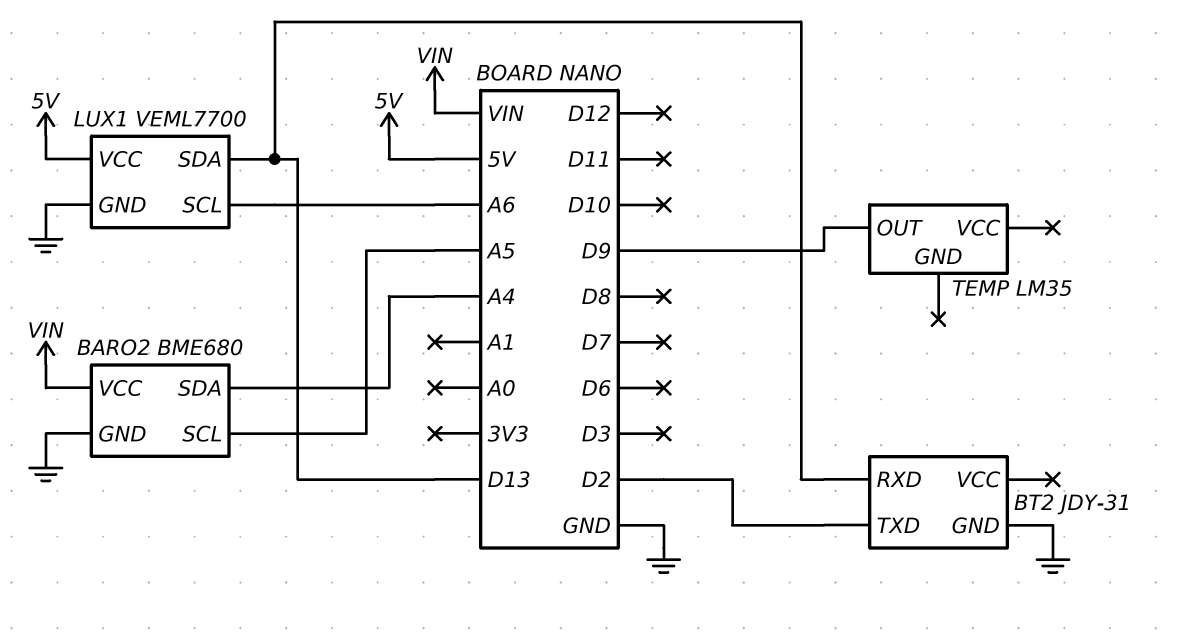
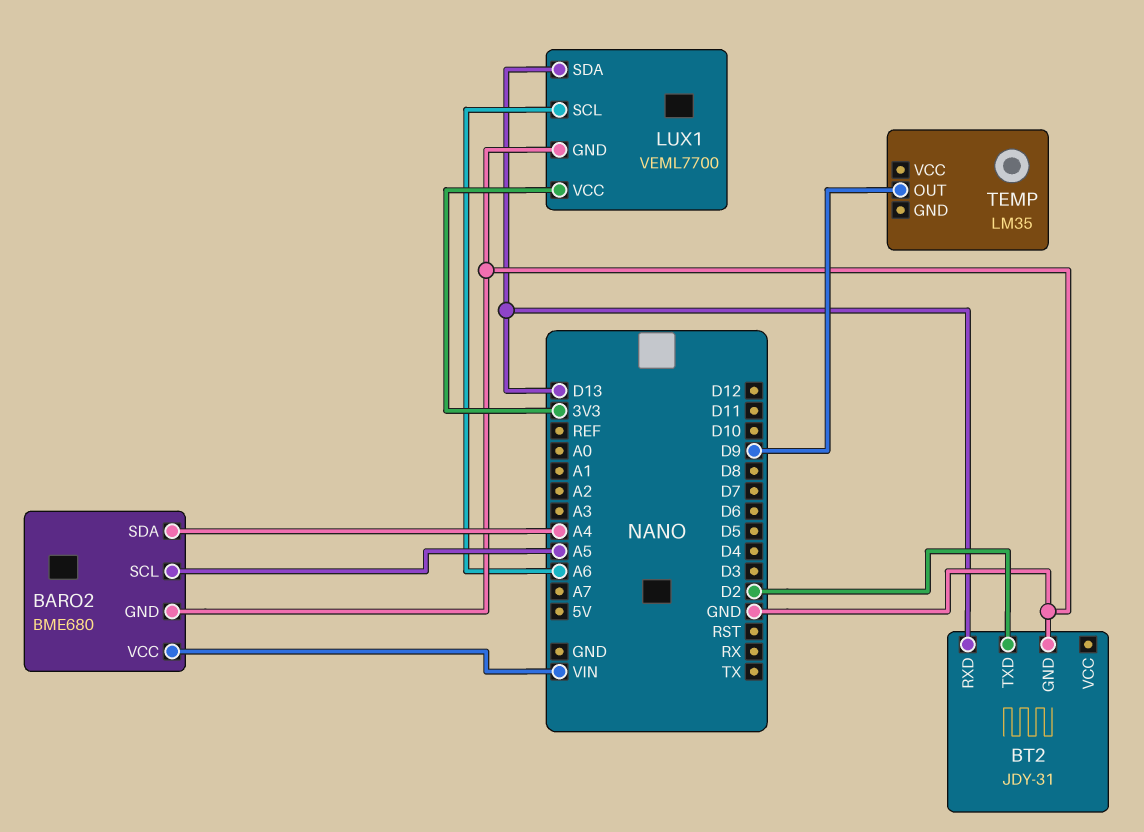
LUX1 pin VCC: 5V -> 3V3

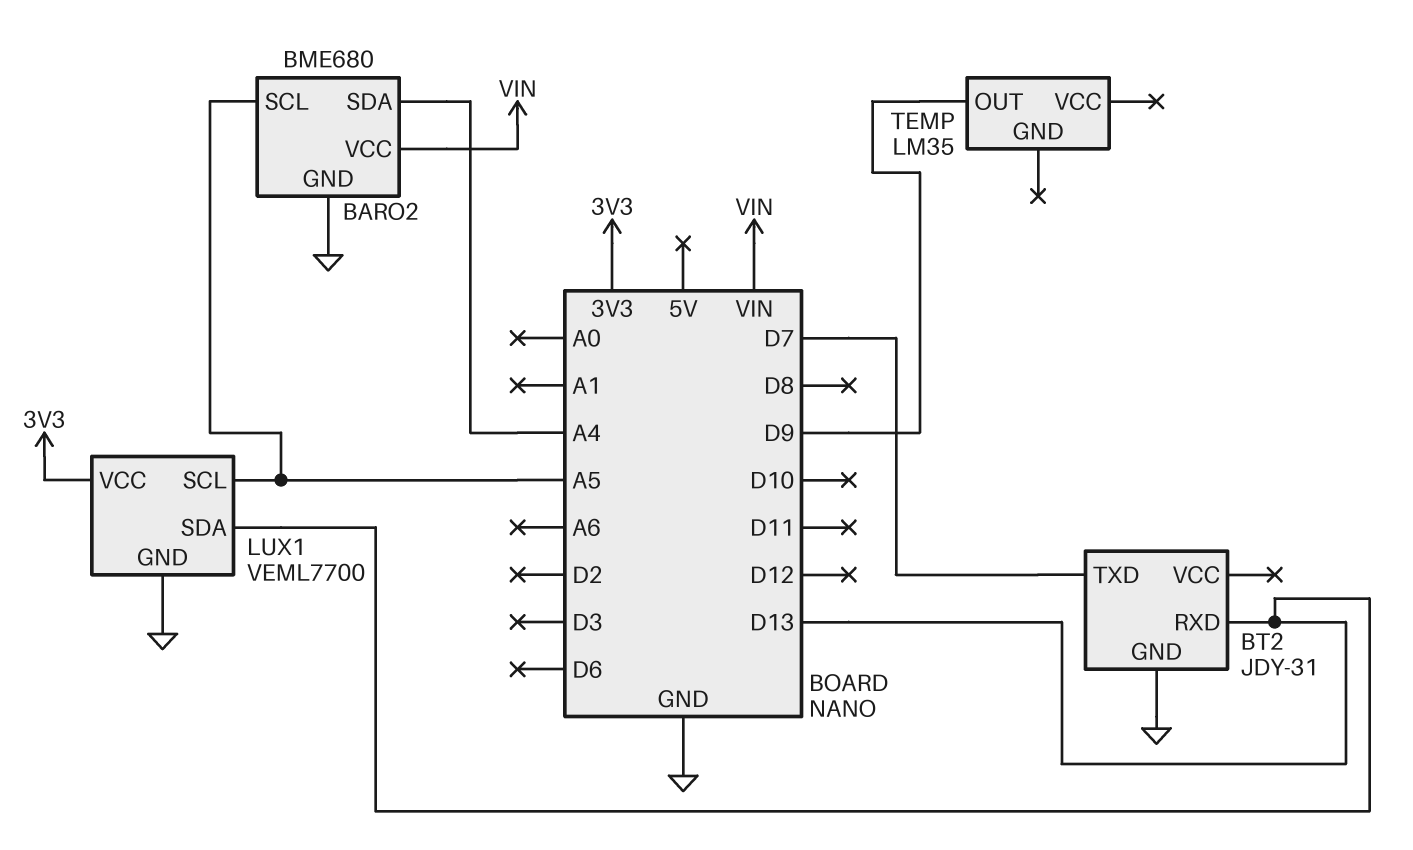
BT2 pin TXD: D2 -> D7
LUX1 pin SCL: A6 -> A5

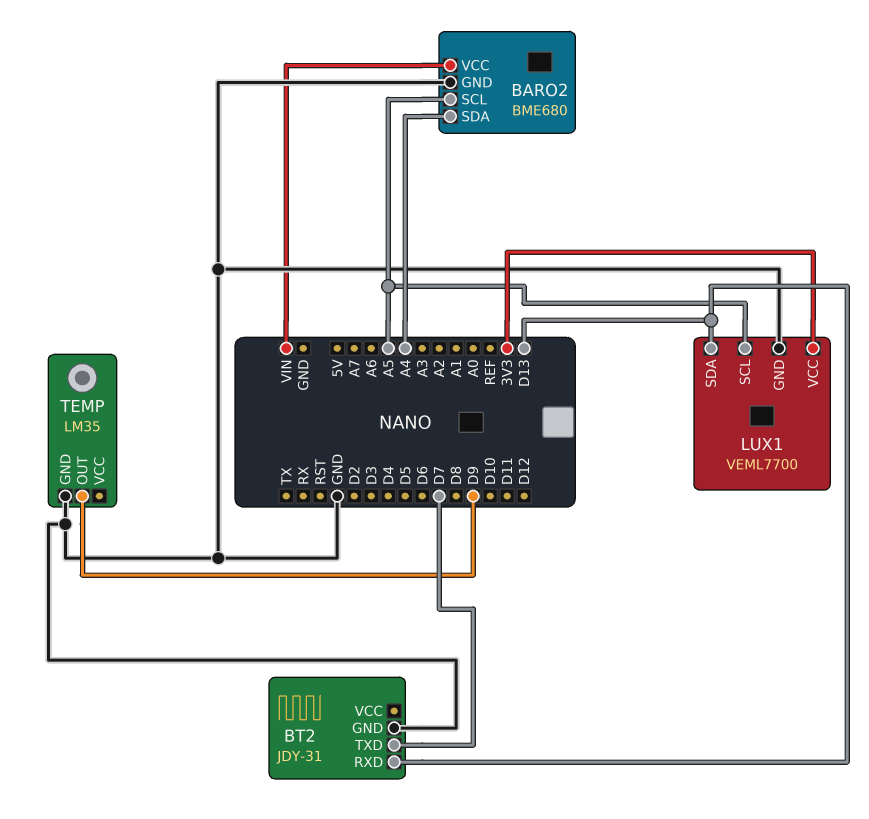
TEMP pin GND: none -> GND

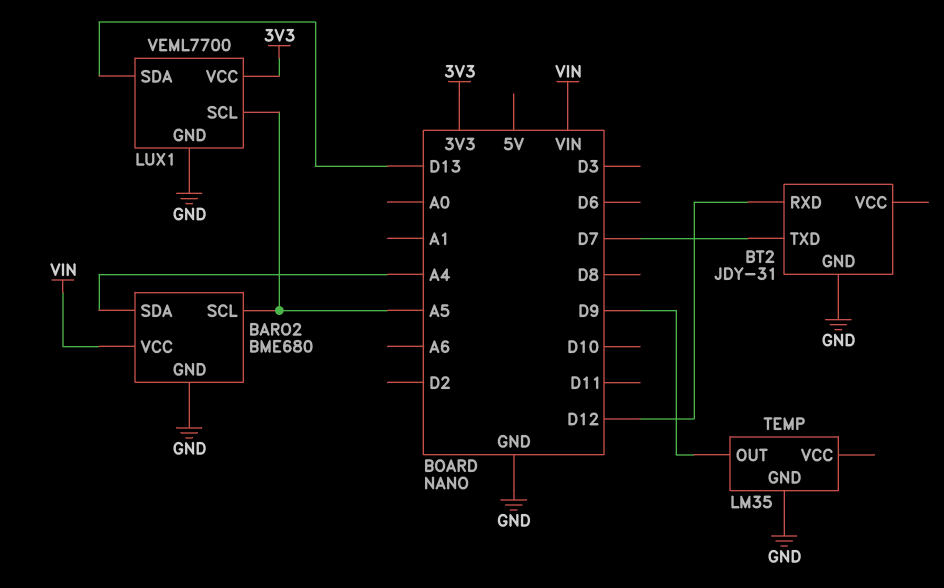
BT2 pin RXD: D13 -> D12

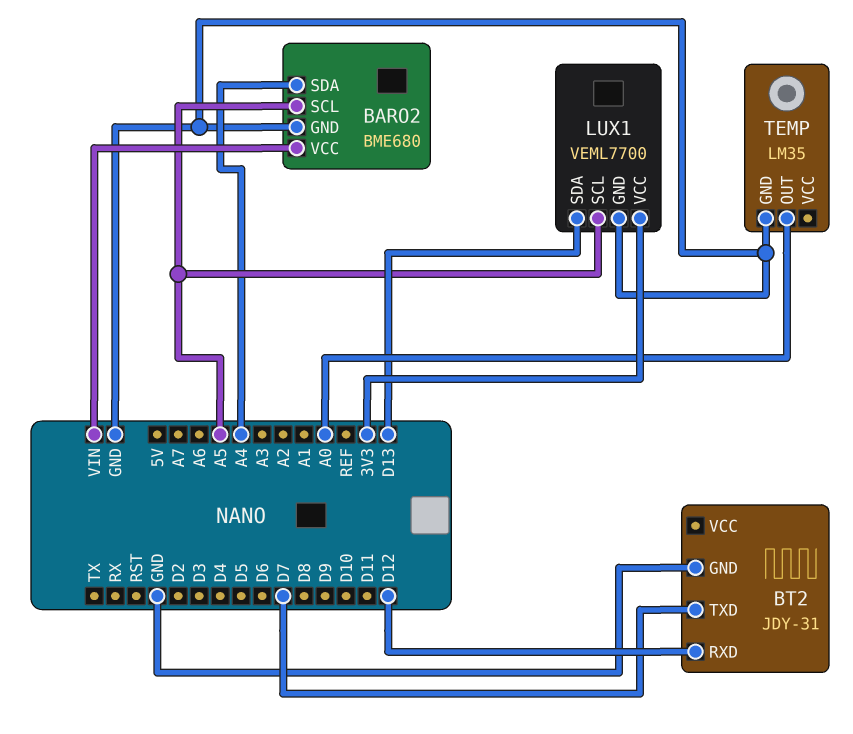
TEMP pin OUT: D9 -> A0

